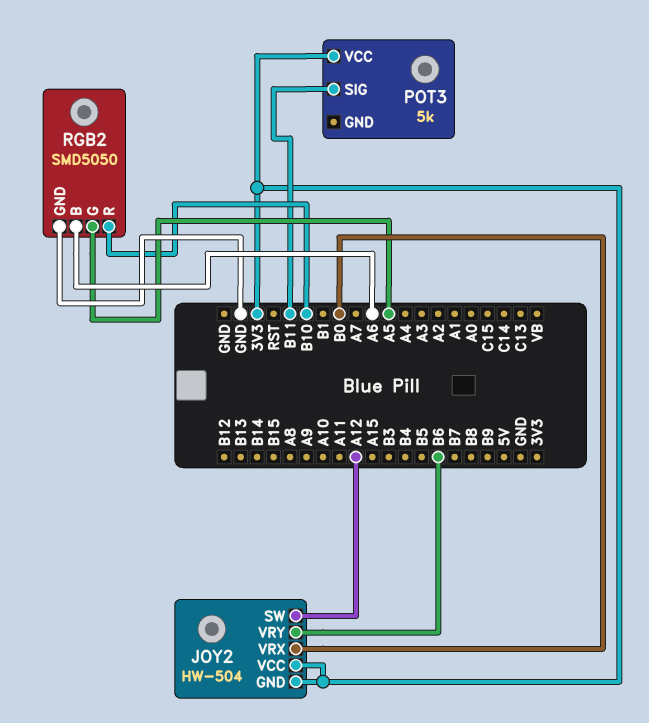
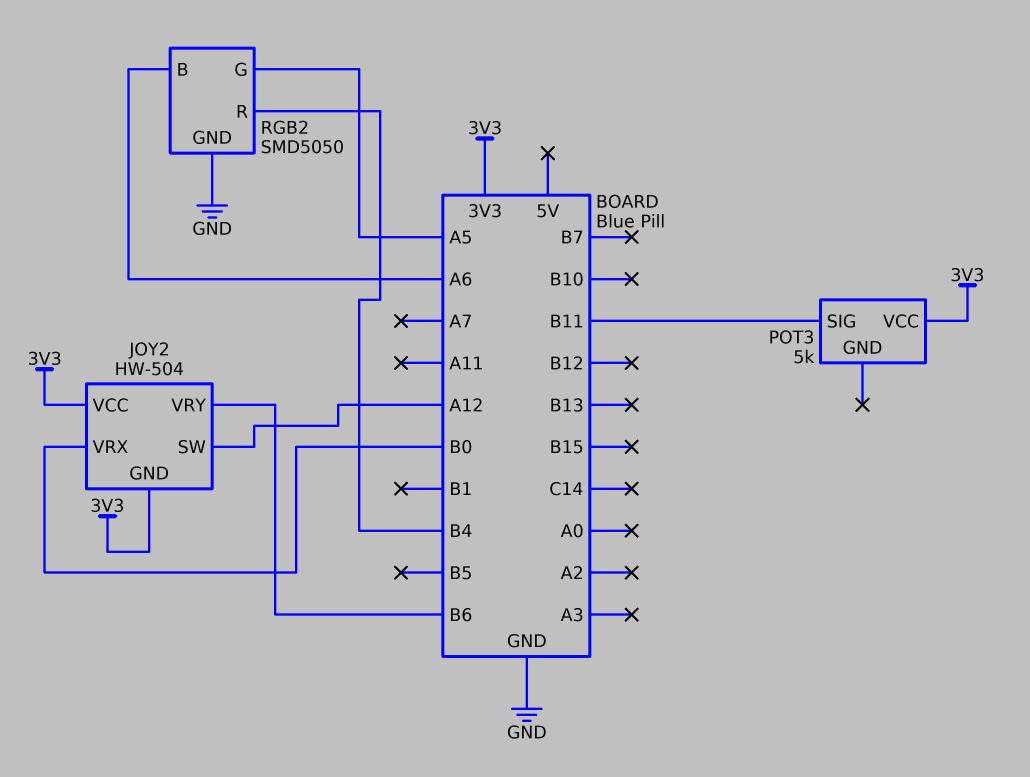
RGB2 pin R: B10 -> B4

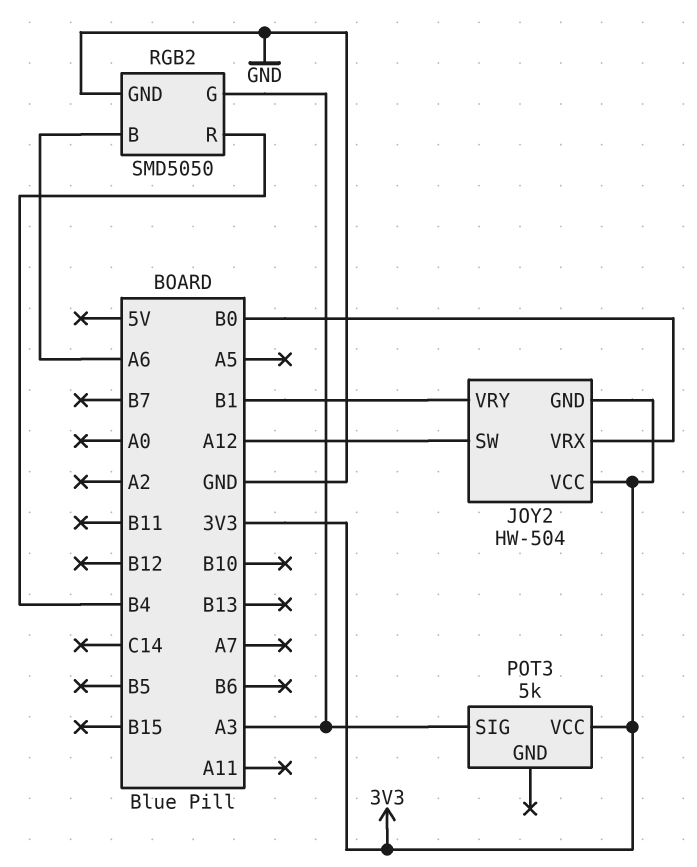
JOY2 pin VRY: B6 -> B1
POT3 pin SIG: B11 -> A3
RGB2 pin G: A5 -> A3

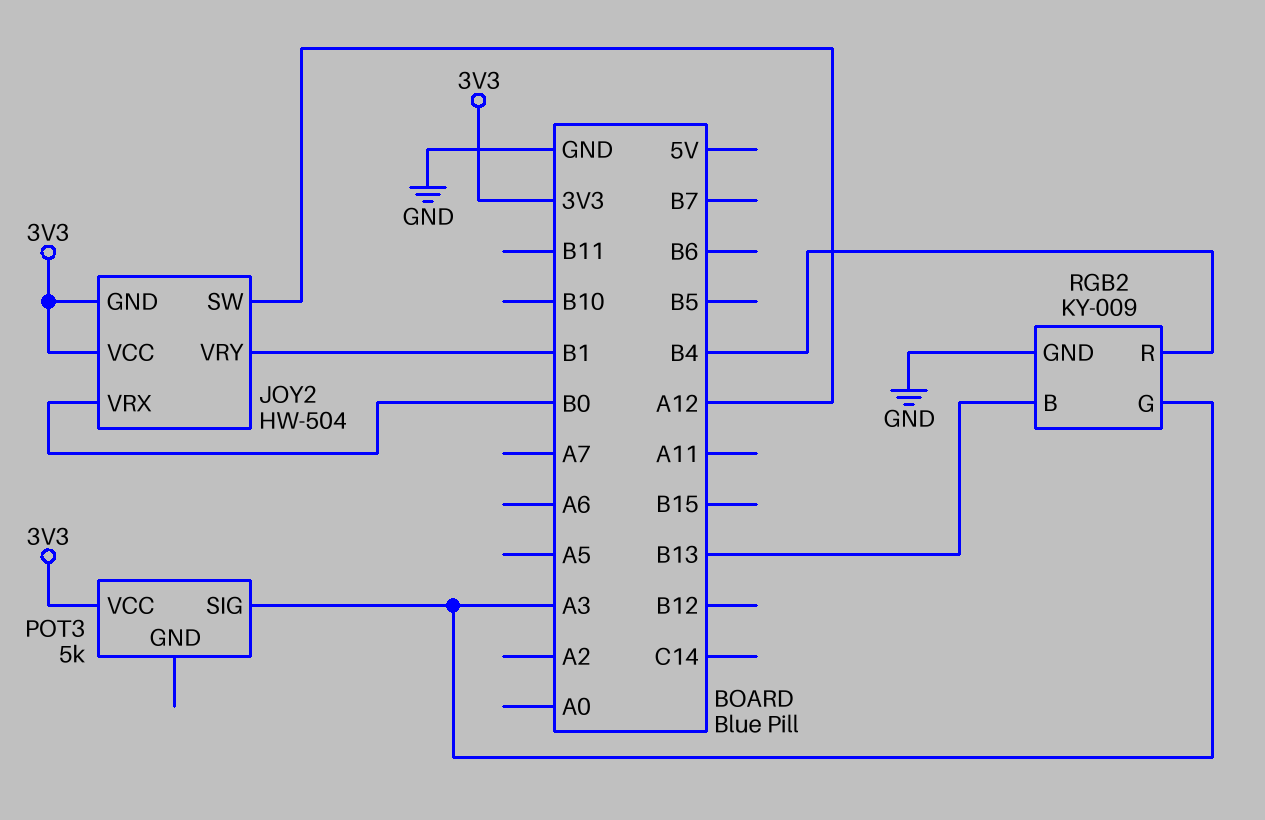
RGB2: SMD5050 -> KY-009
RGB2 pin B: A6 -> B13

